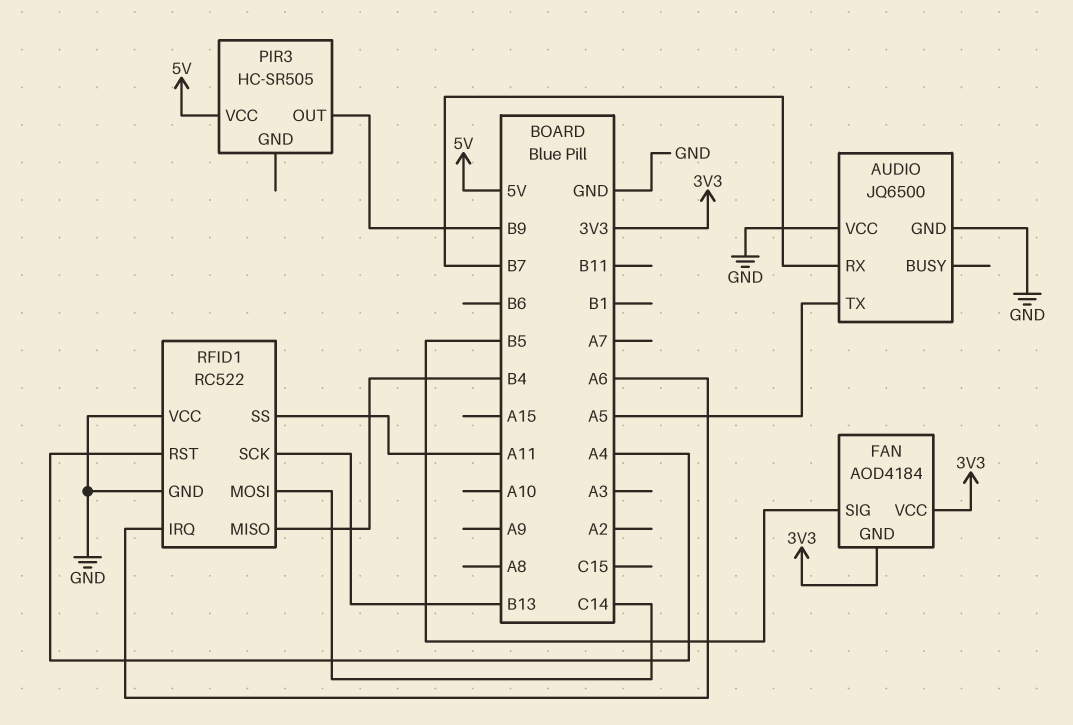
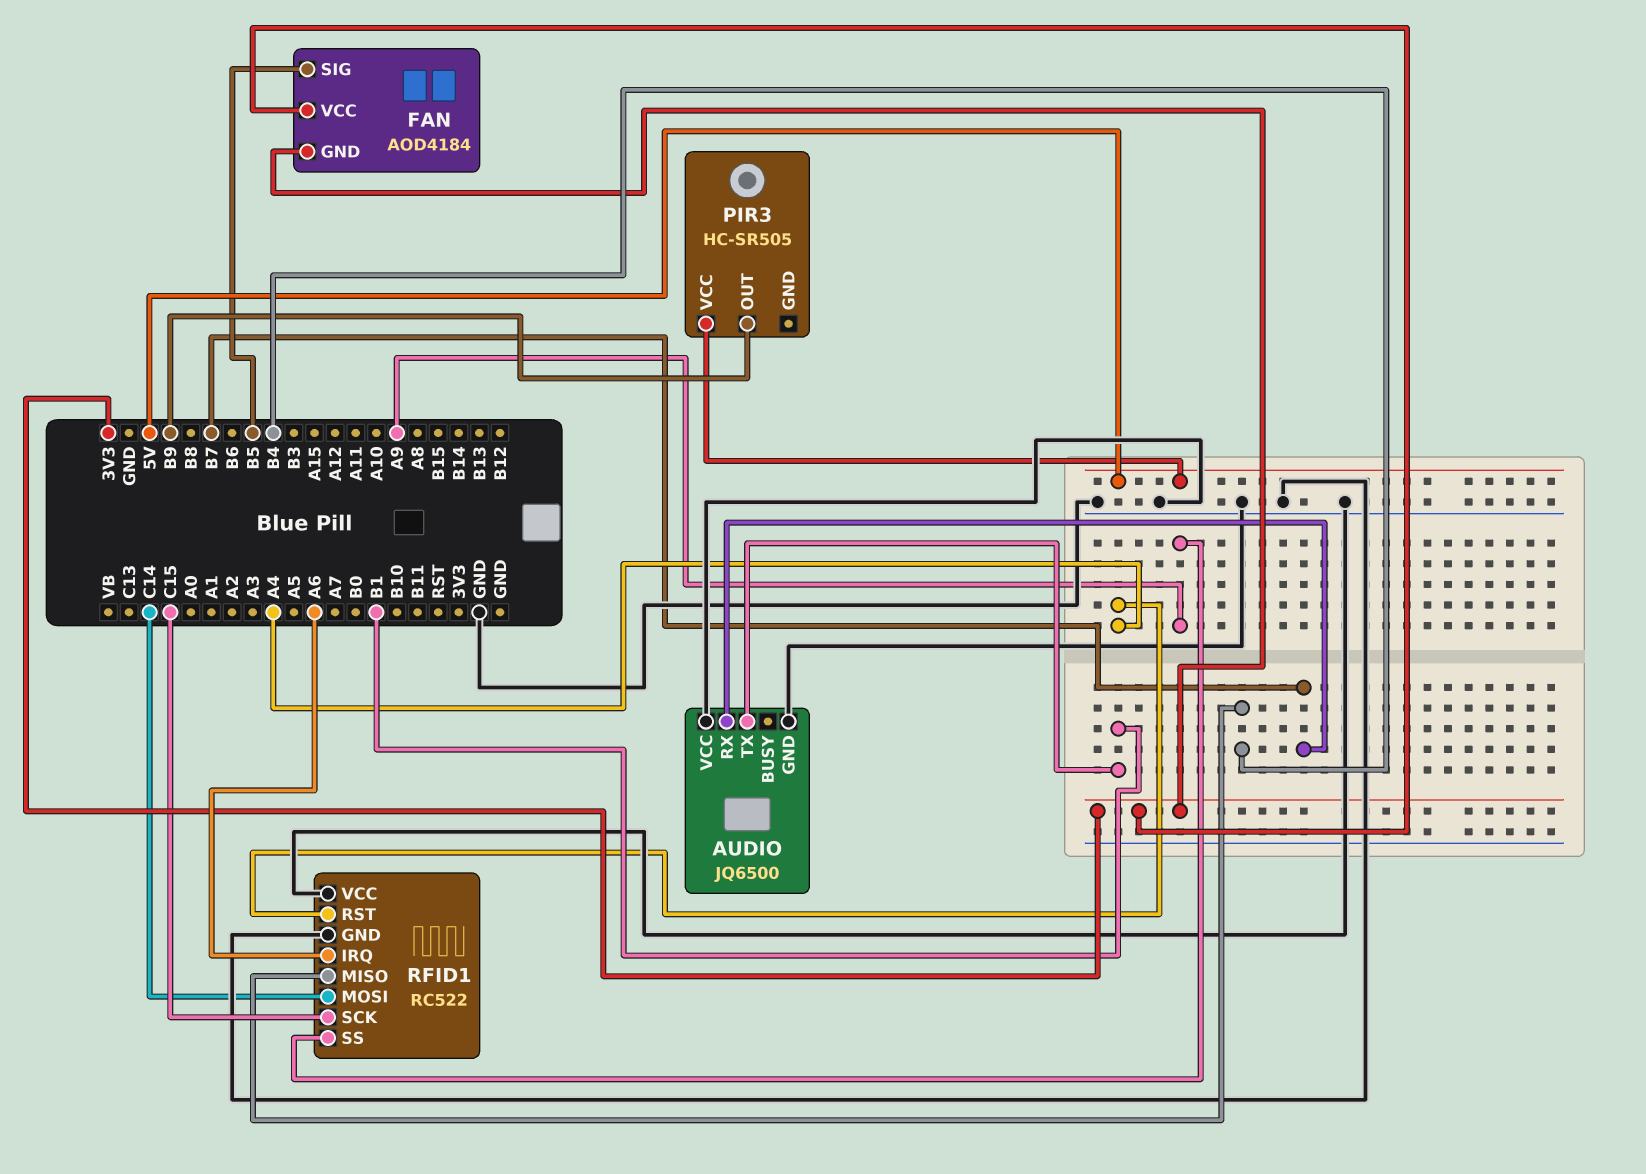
AUDIO pin TX: A5 -> B1
RFID1 pin SCK: B13 -> C15
RFID1 pin SS: A11 -> A9

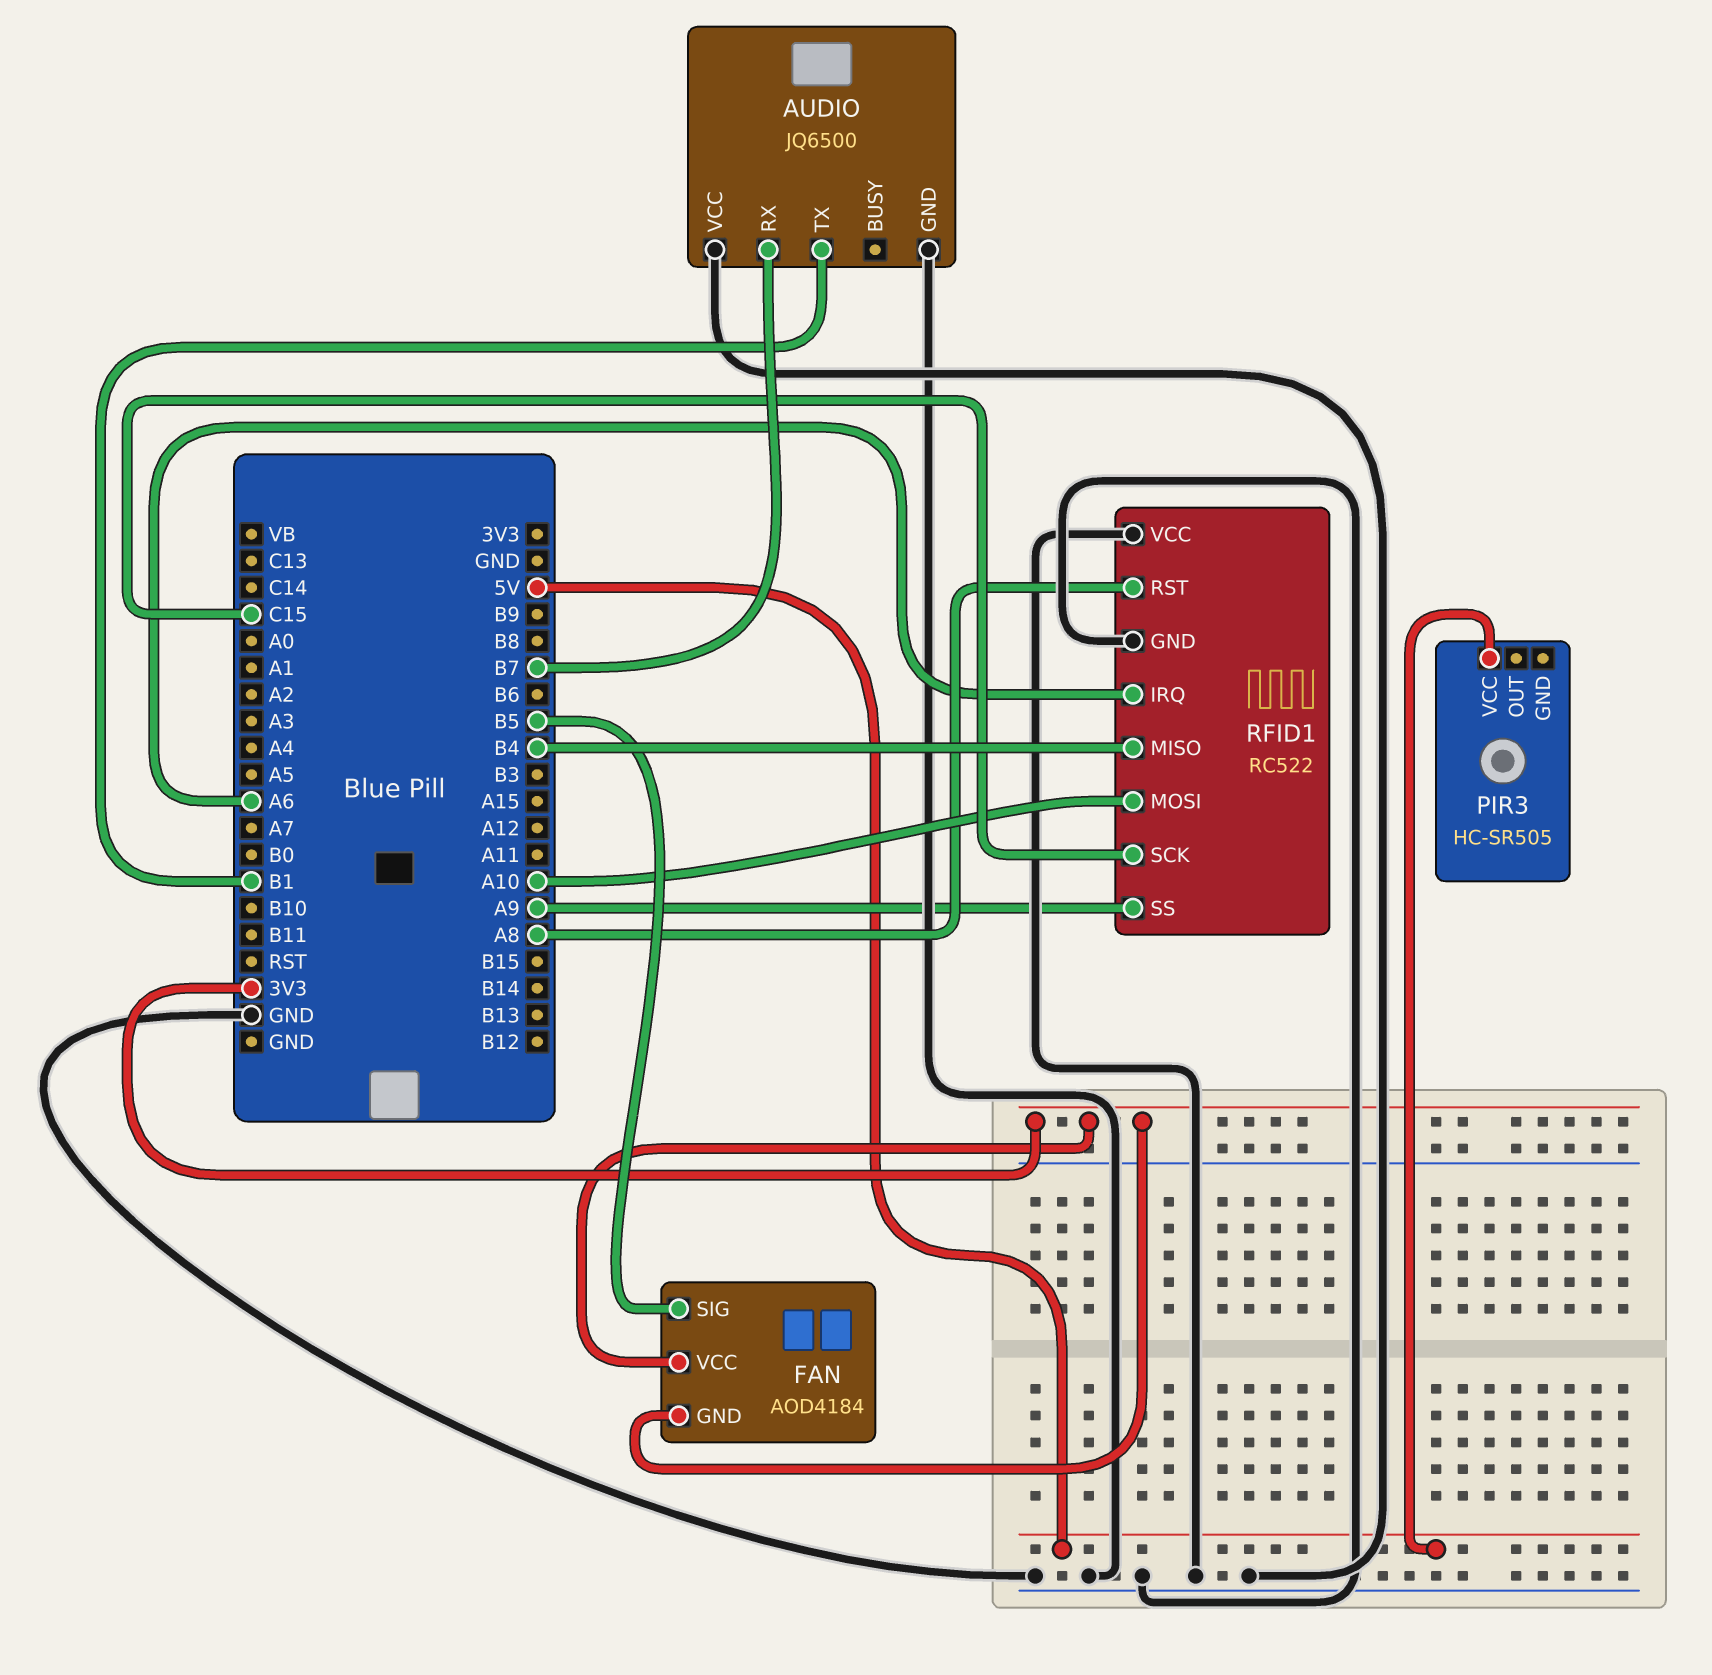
PIR3 pin OUT: B9 -> none
RFID1 pin MOSI: C14 -> A10
RFID1 pin RST: A4 -> A8

